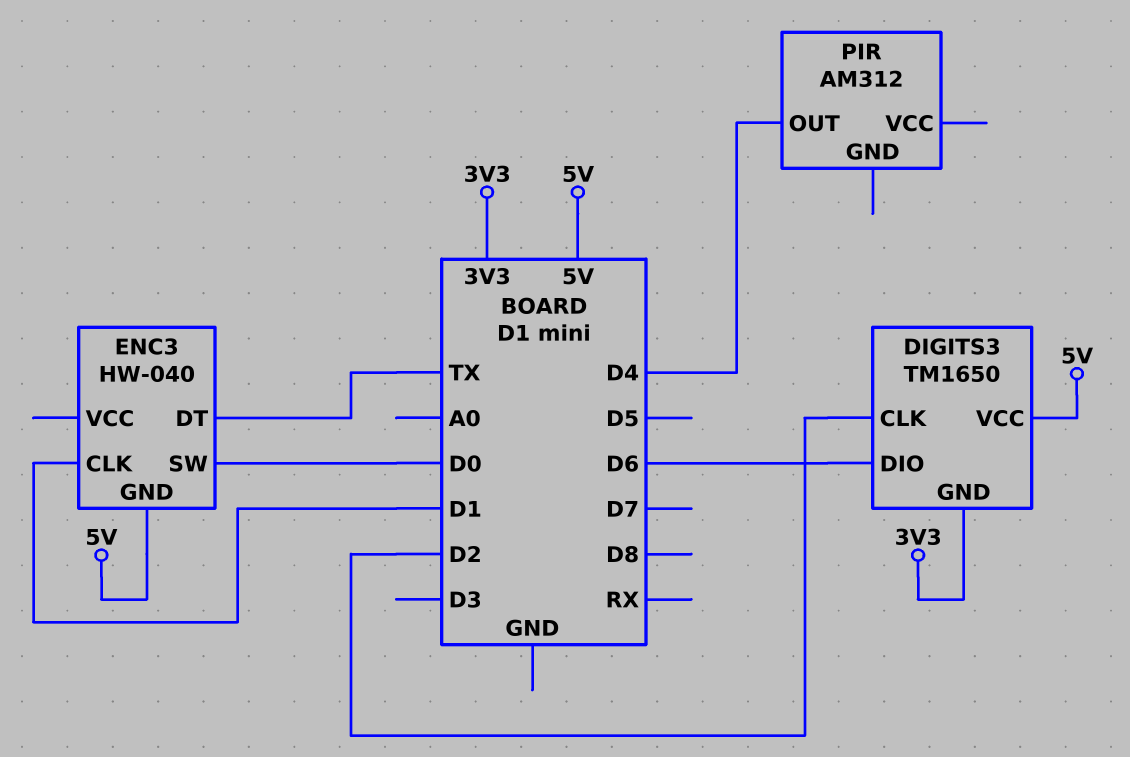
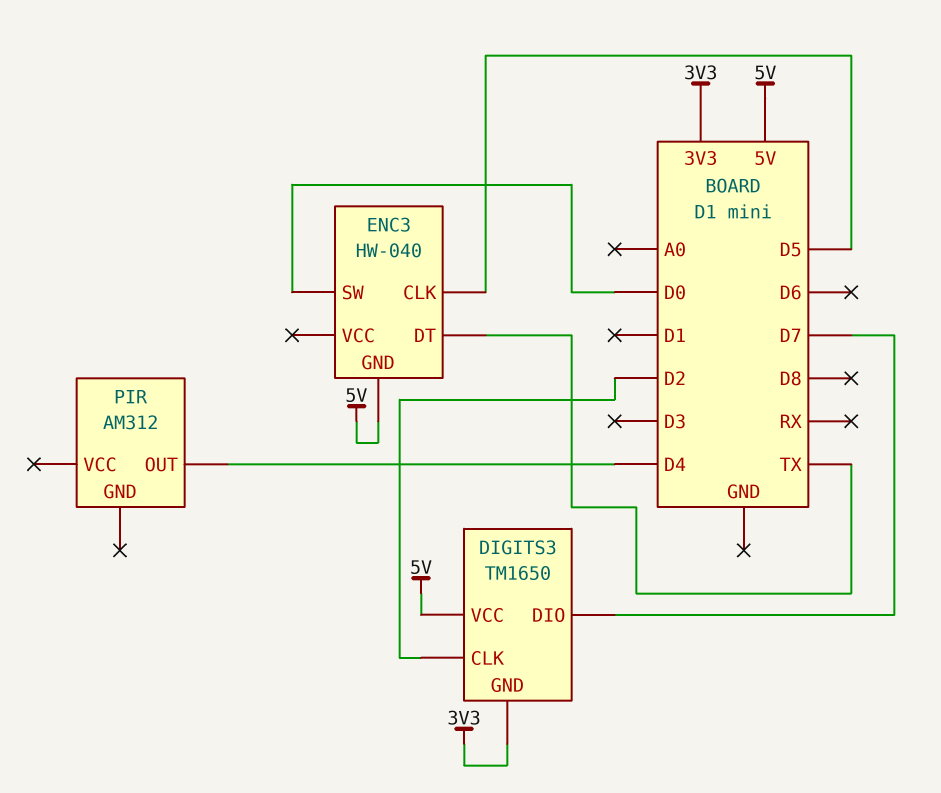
DIGITS3 pin DIO: D6 -> D7
ENC3 pin CLK: D1 -> D5

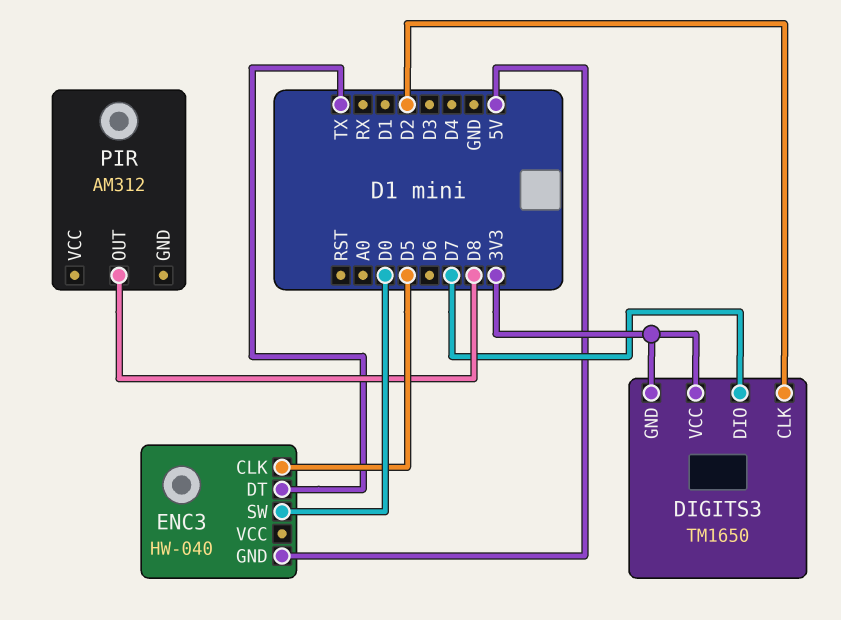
DIGITS3 pin VCC: 5V -> 3V3
PIR pin OUT: D4 -> D8

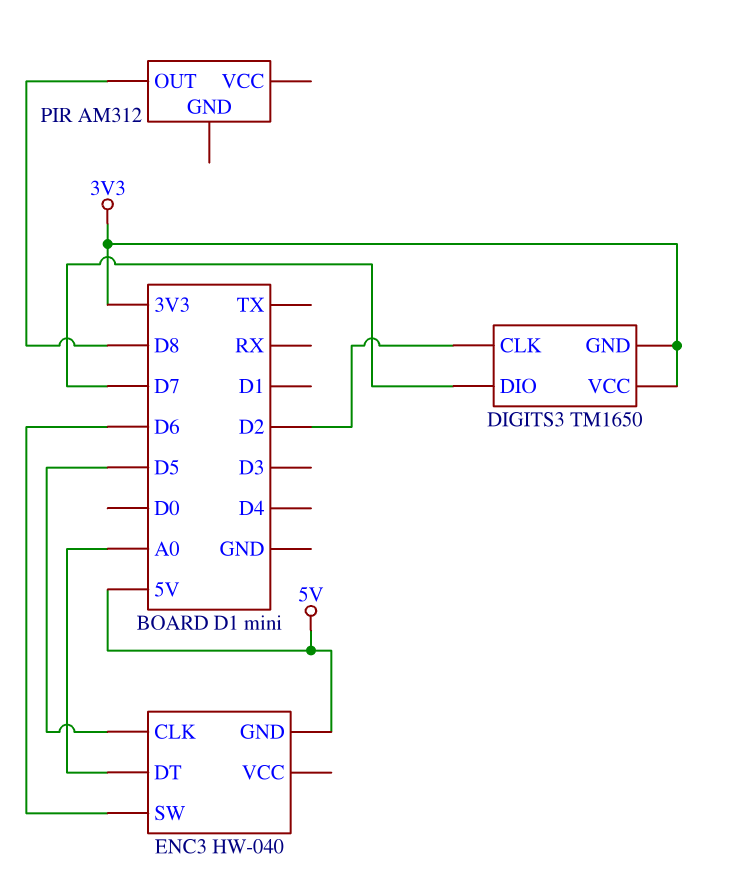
ENC3 pin DT: TX -> A0
ENC3 pin SW: D0 -> D6

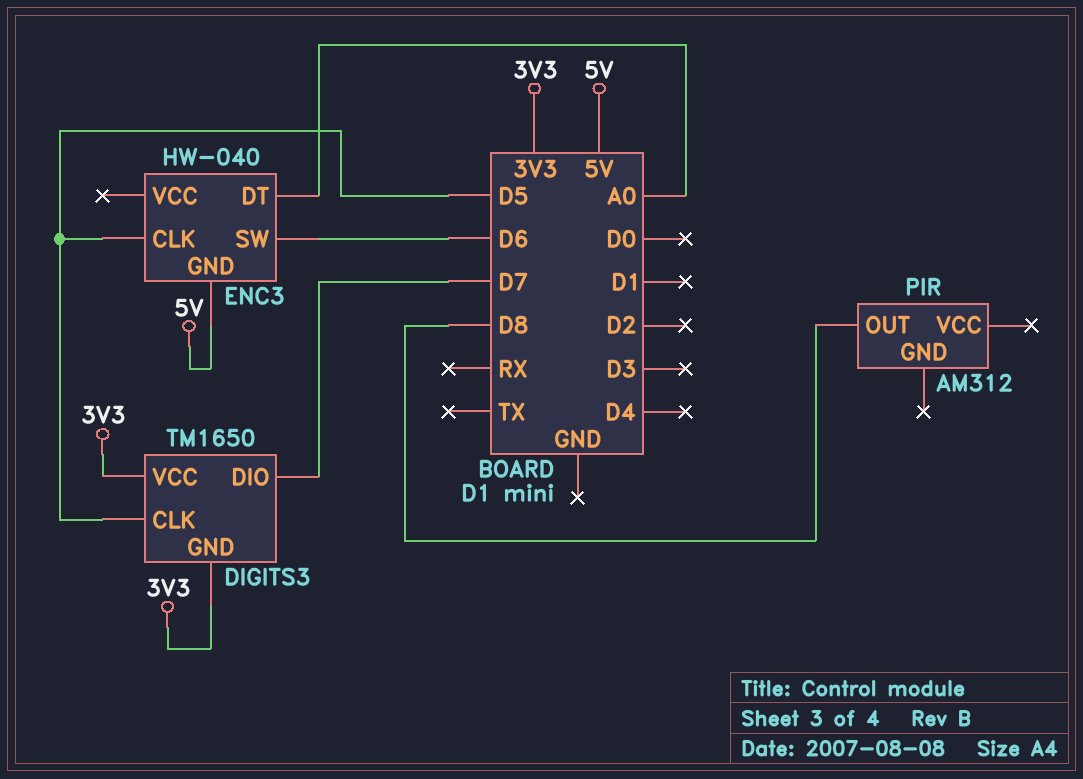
DIGITS3 pin CLK: D2 -> D5

